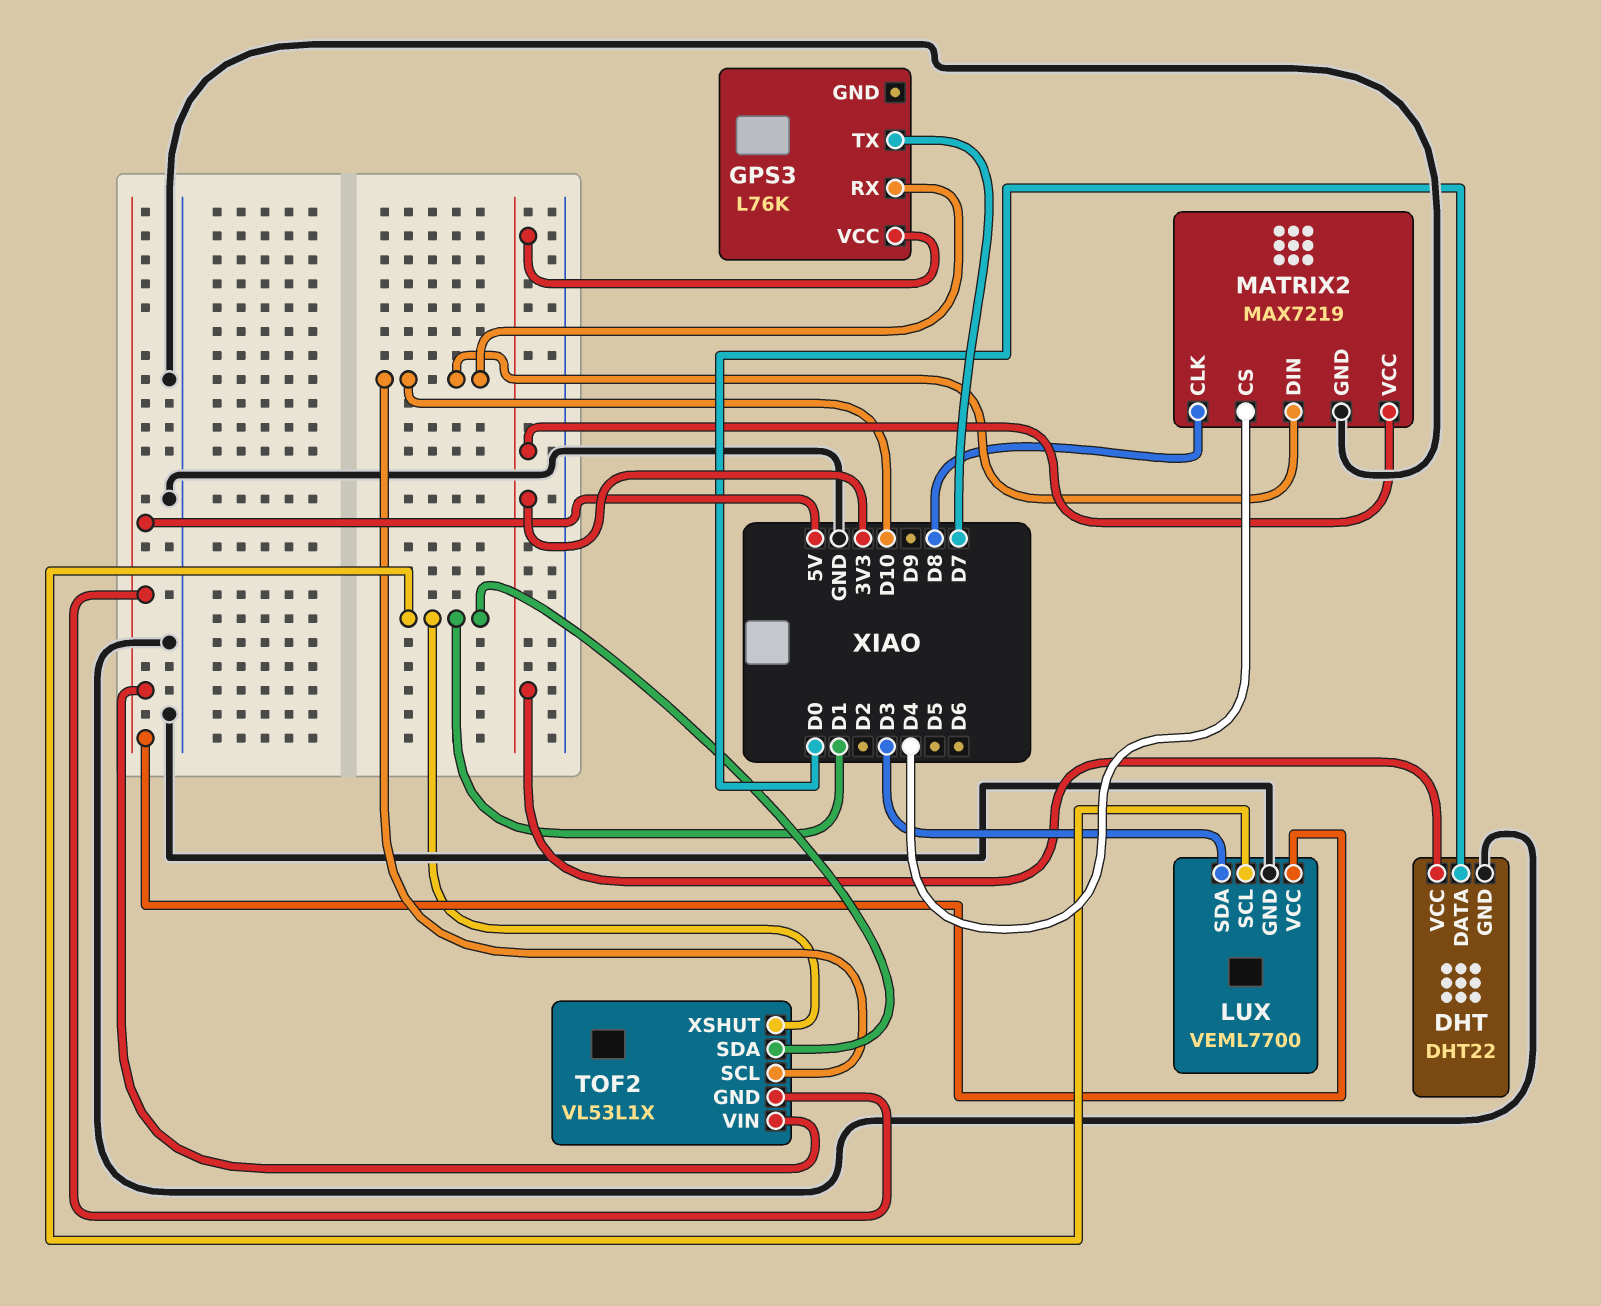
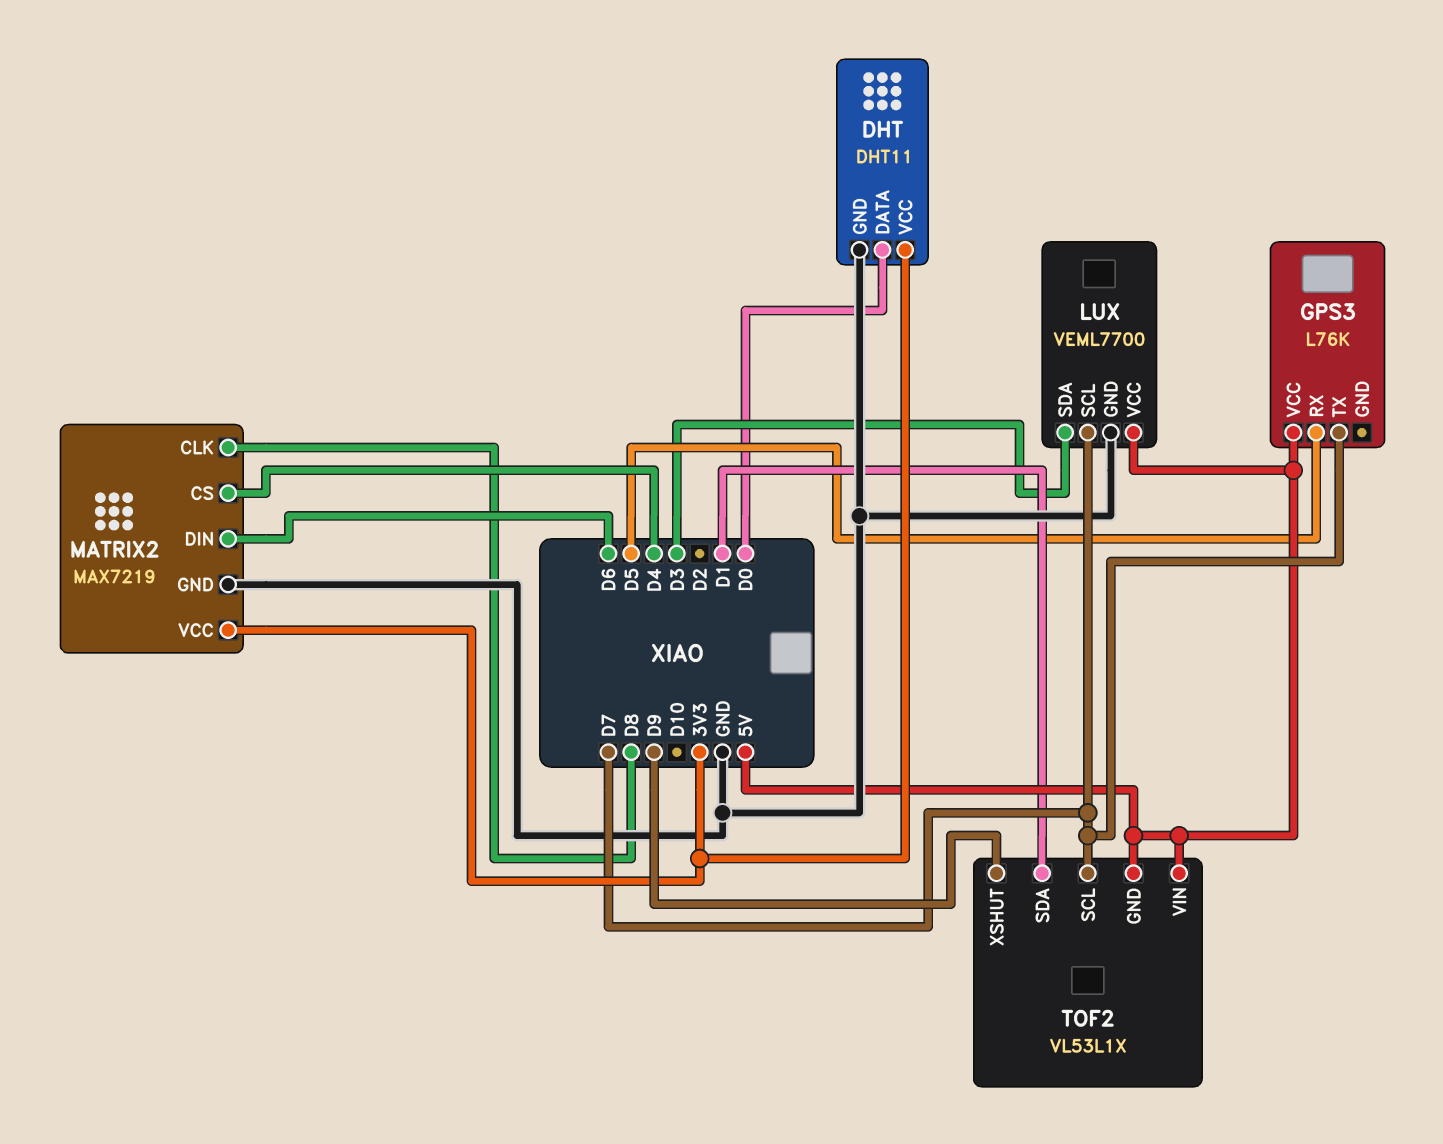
DHT: DHT22 -> DHT11
GPS3 pin RX: D10 -> D5
GPS3 pin VCC: 3V3 -> 5V
LUX pin SCL: D1 -> D7
MATRIX2 pin DIN: D10 -> D6
TOF2 pin SCL: D10 -> D7
TOF2 pin XSHUT: D1 -> D9

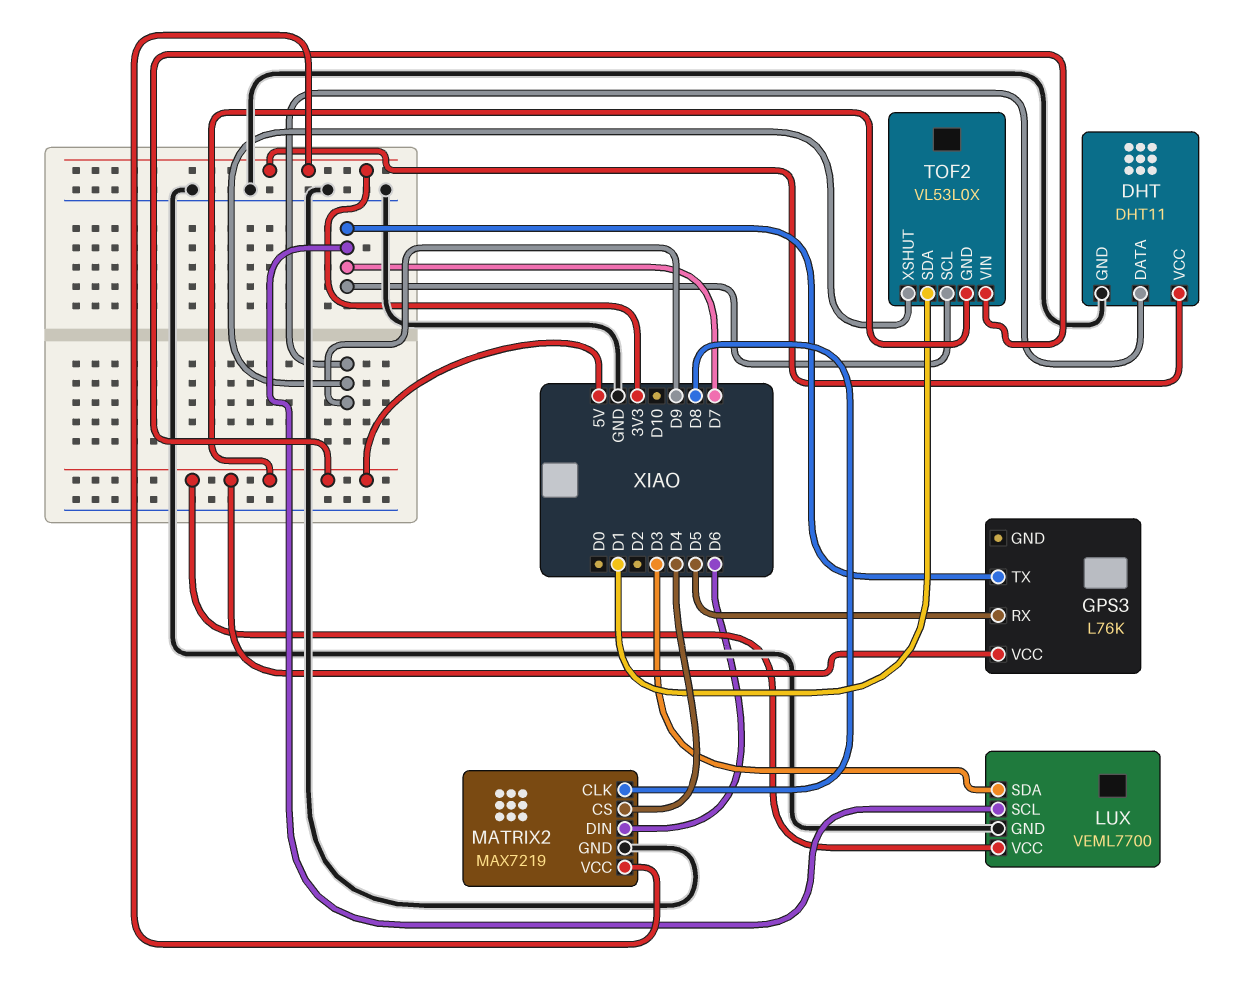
DHT pin DATA: D0 -> D9
TOF2: VL53L1X -> VL53L0X

